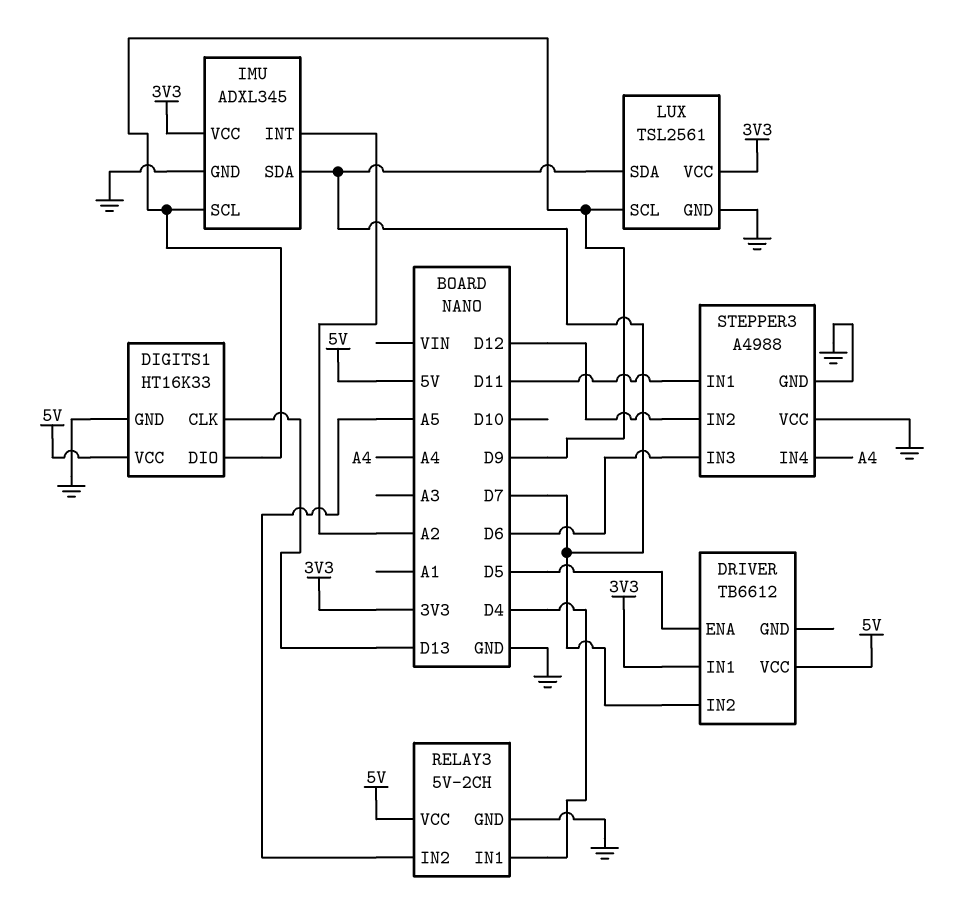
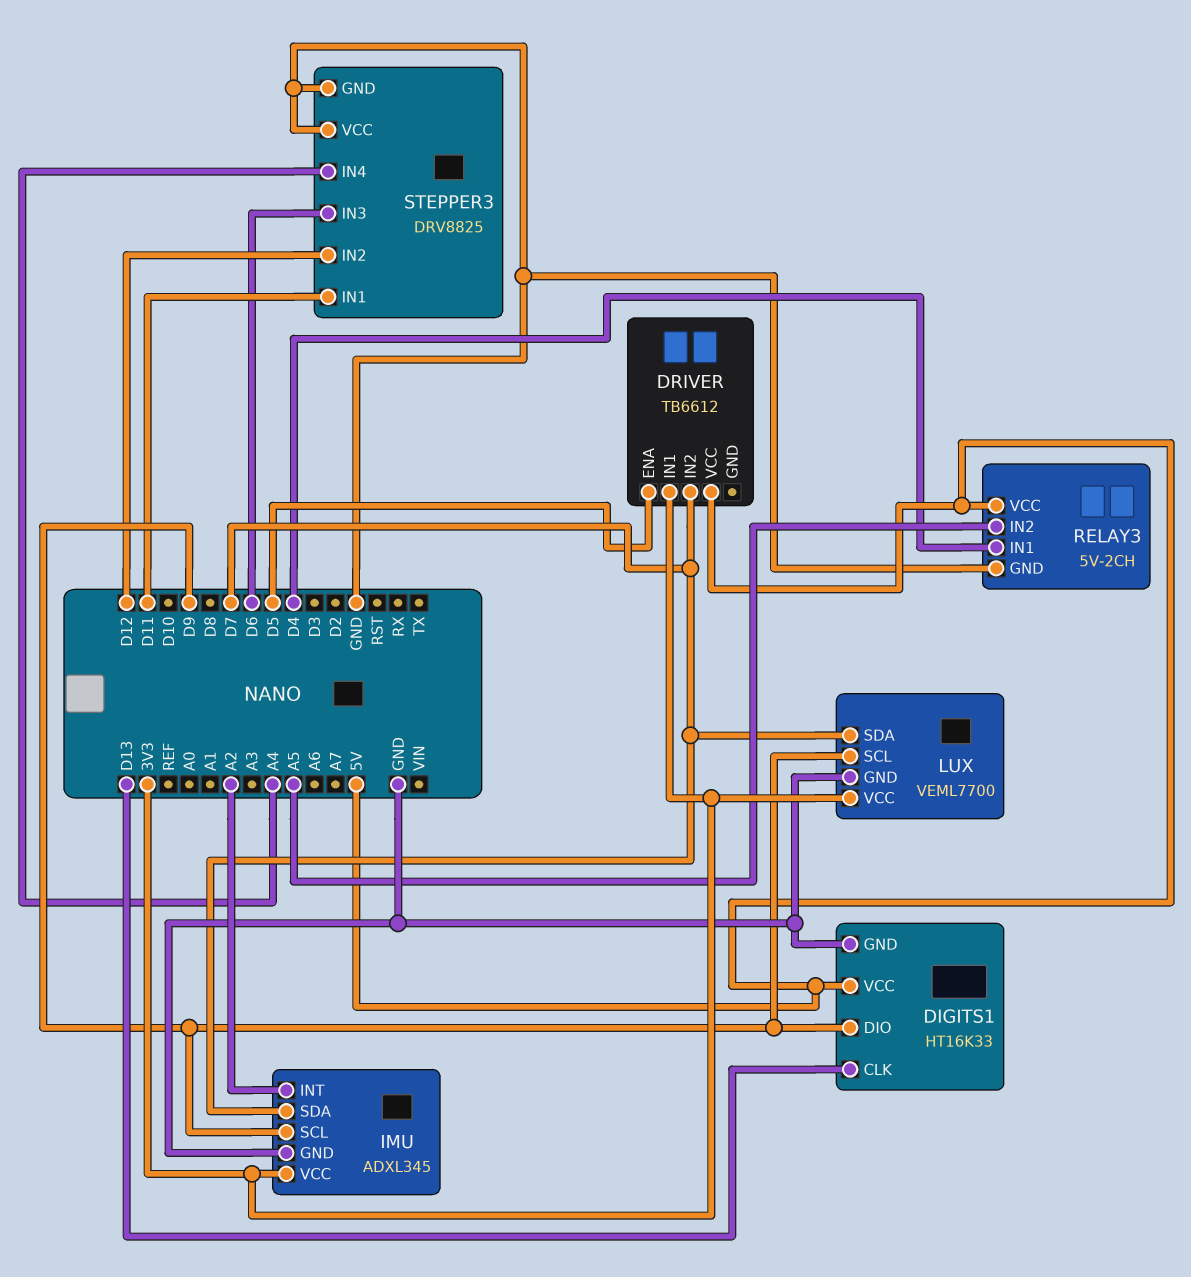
LUX: TSL2561 -> VEML7700
STEPPER3: A4988 -> DRV8825

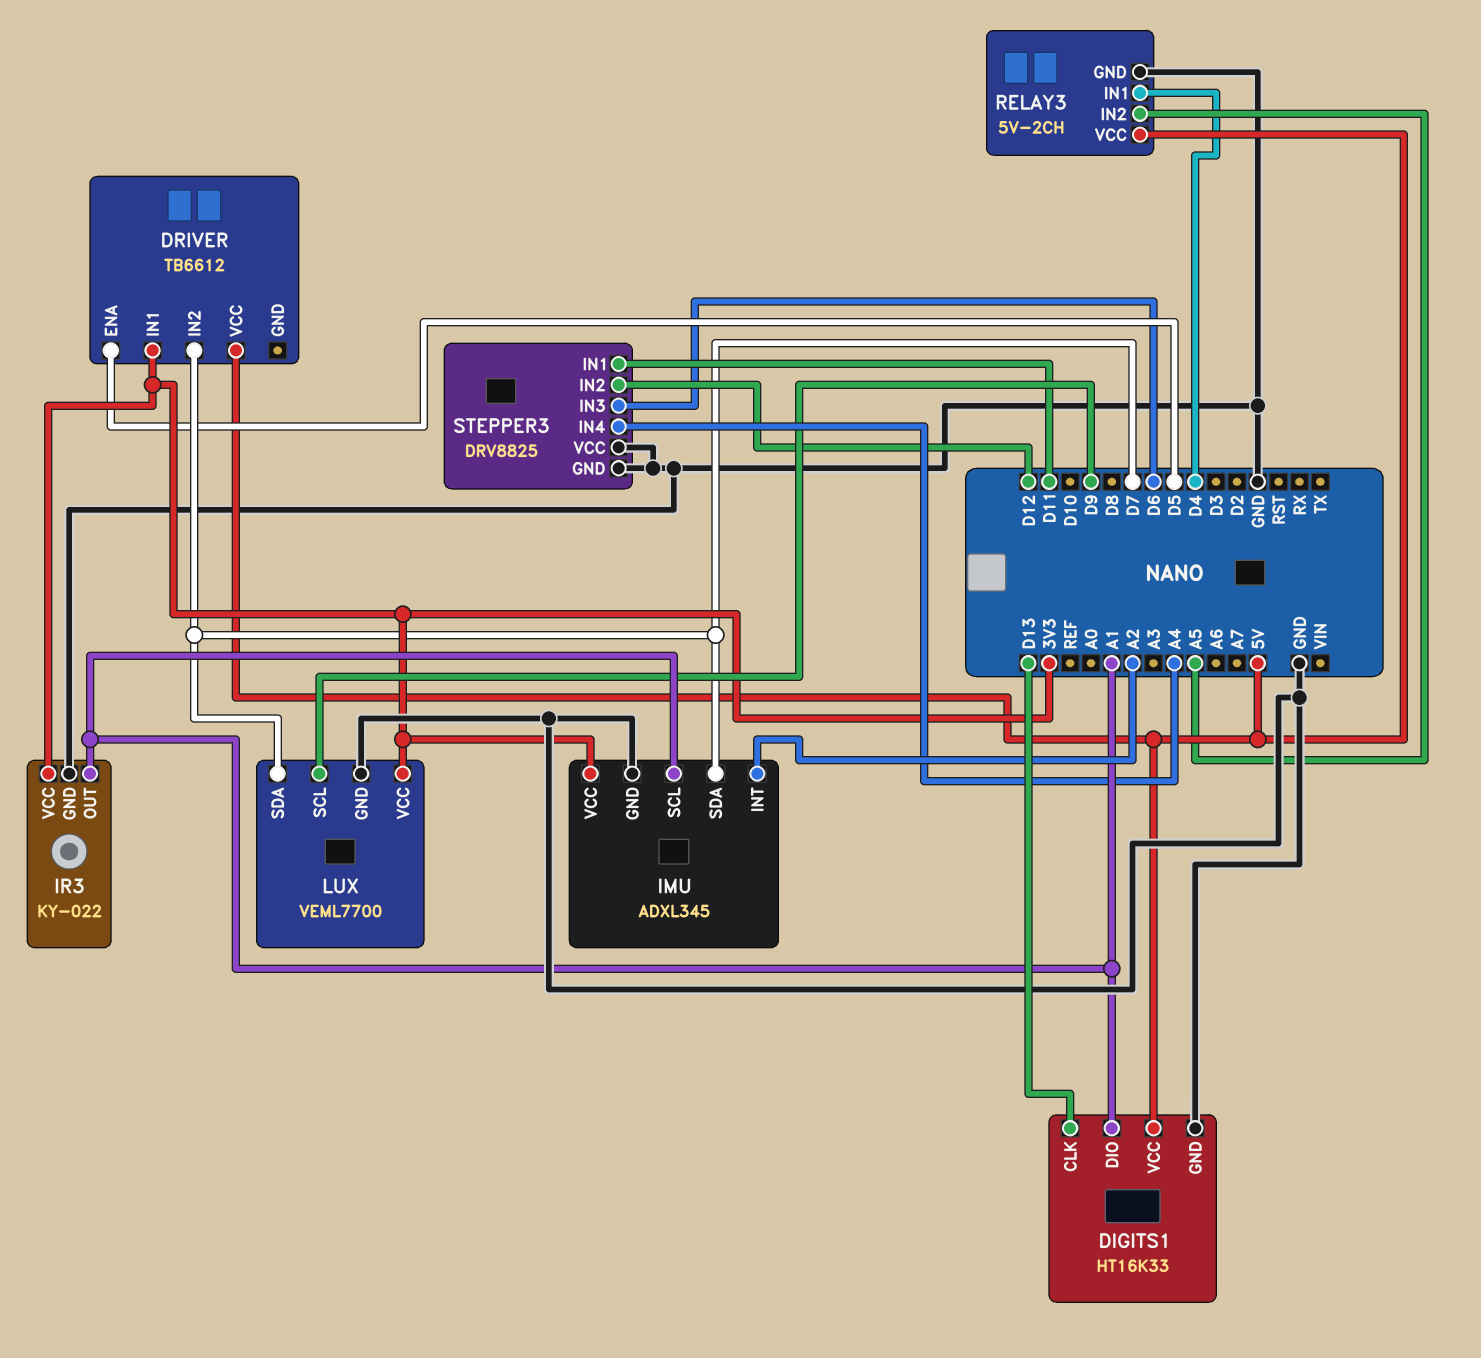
DIGITS1 pin DIO: D9 -> A1
IMU pin SCL: D9 -> A1
IR3: none -> KY-022
IR3 pin GND: none -> GND
IR3 pin OUT: none -> A1
IR3 pin VCC: none -> 3V3

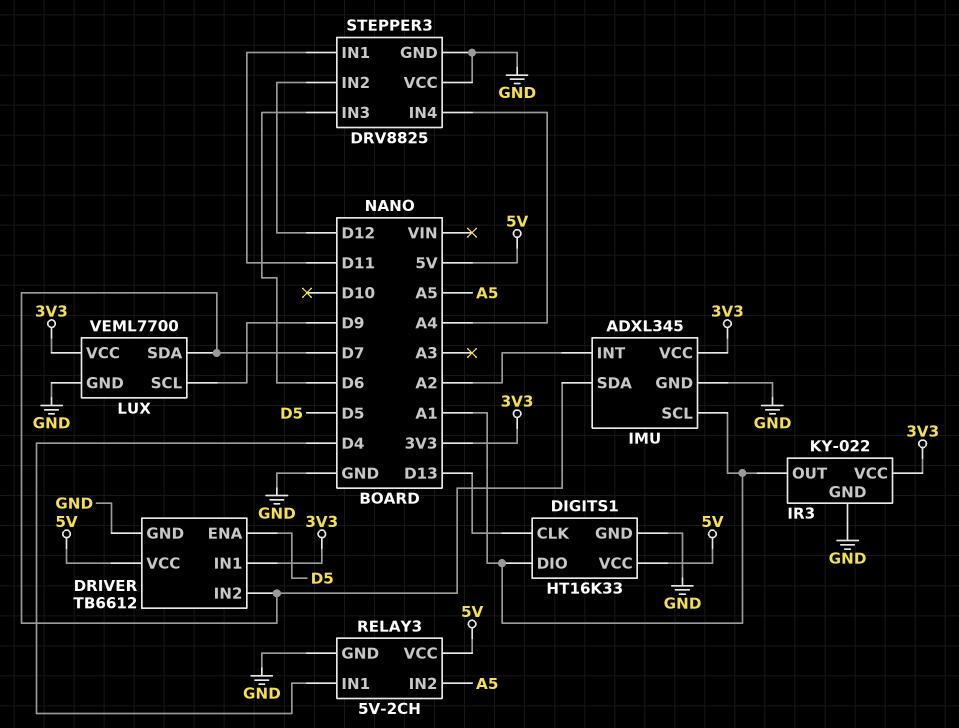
DRIVER pin GND: none -> GND

